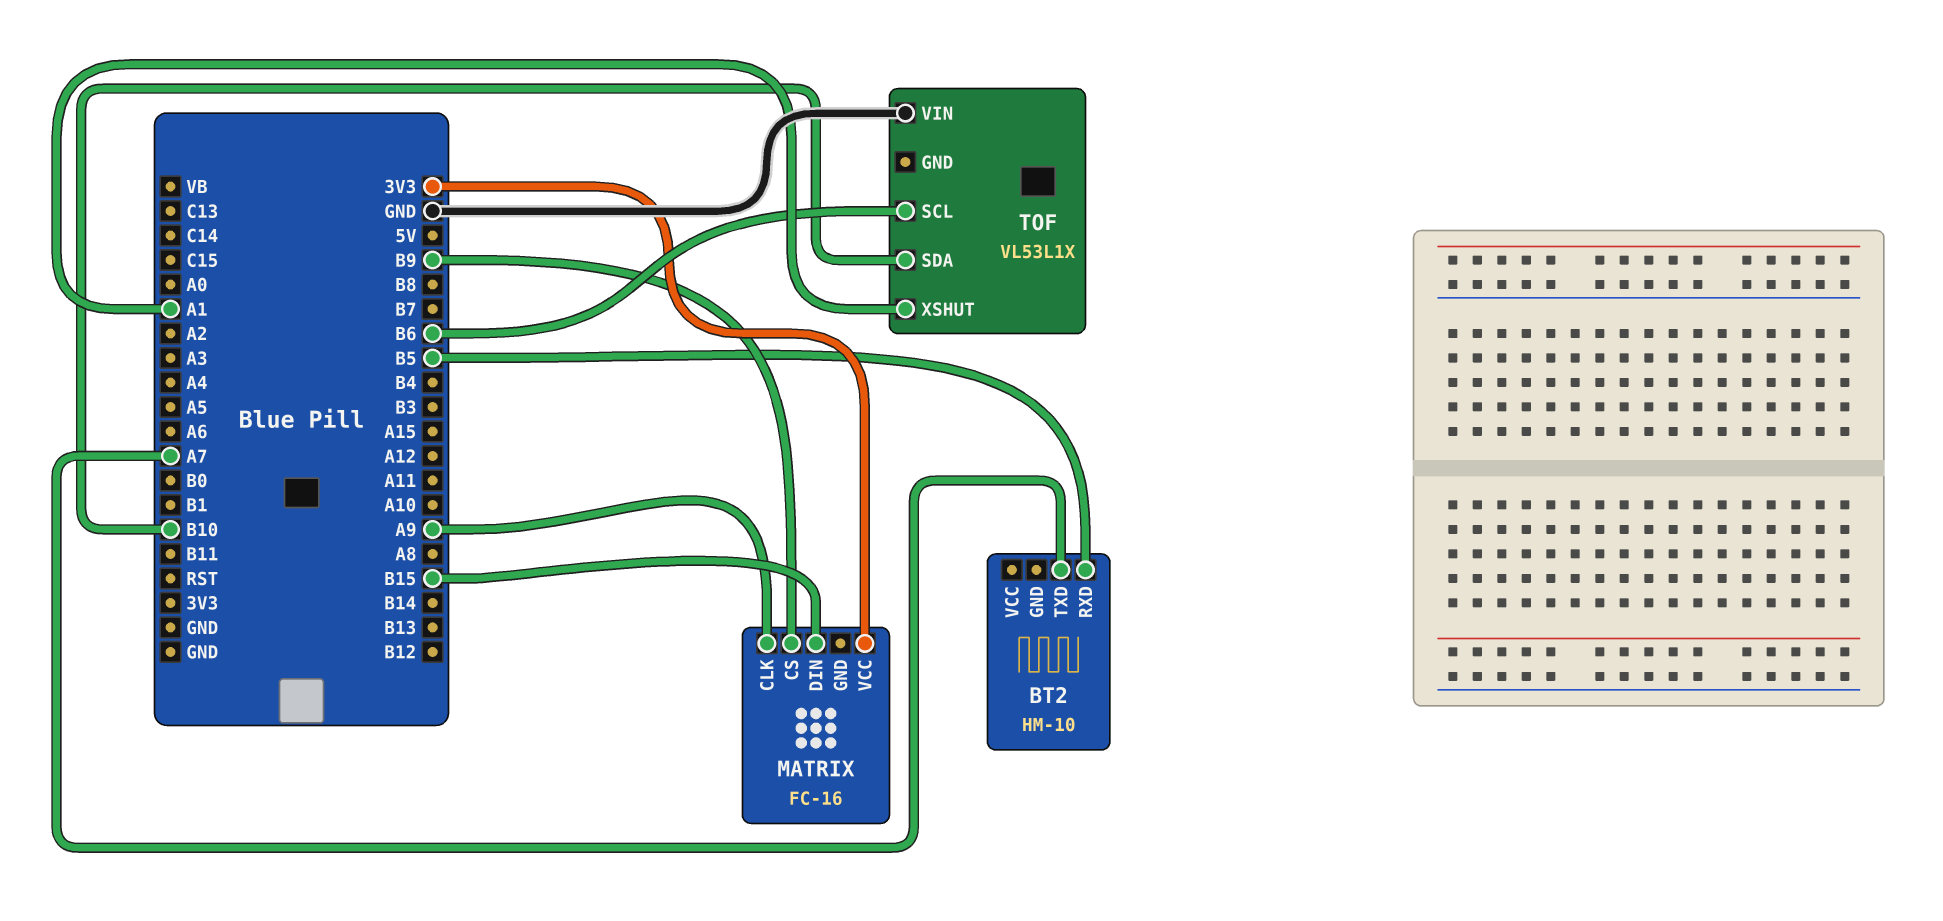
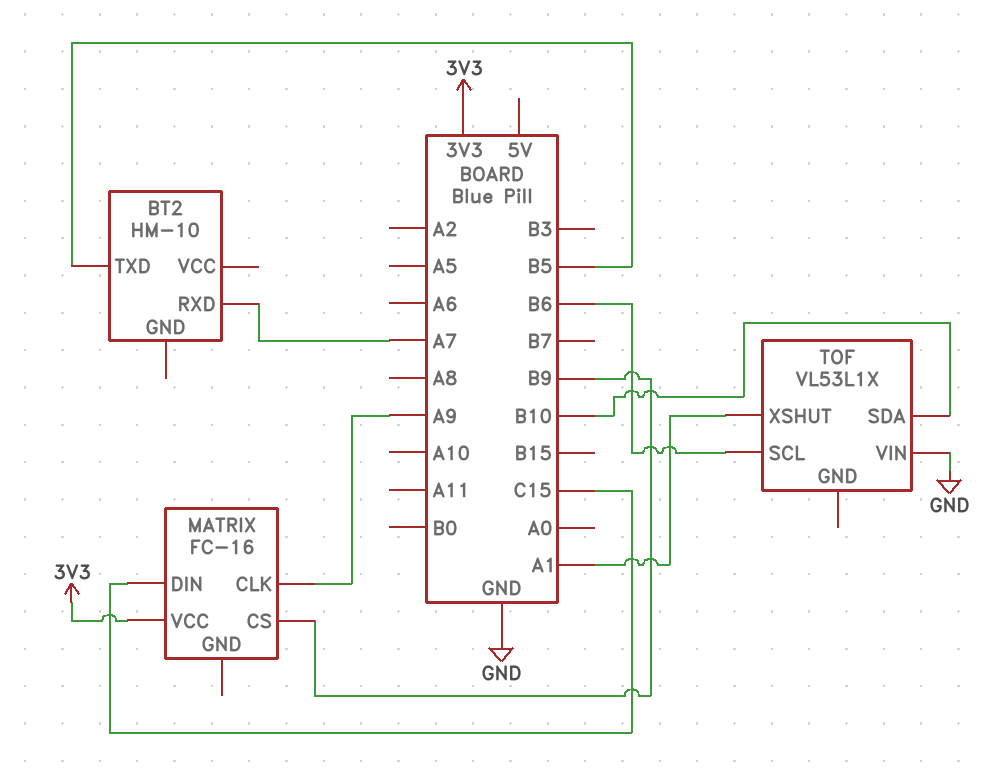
BT2 pin RXD: B5 -> A7
BT2 pin TXD: A7 -> B5
MATRIX pin DIN: B15 -> C15

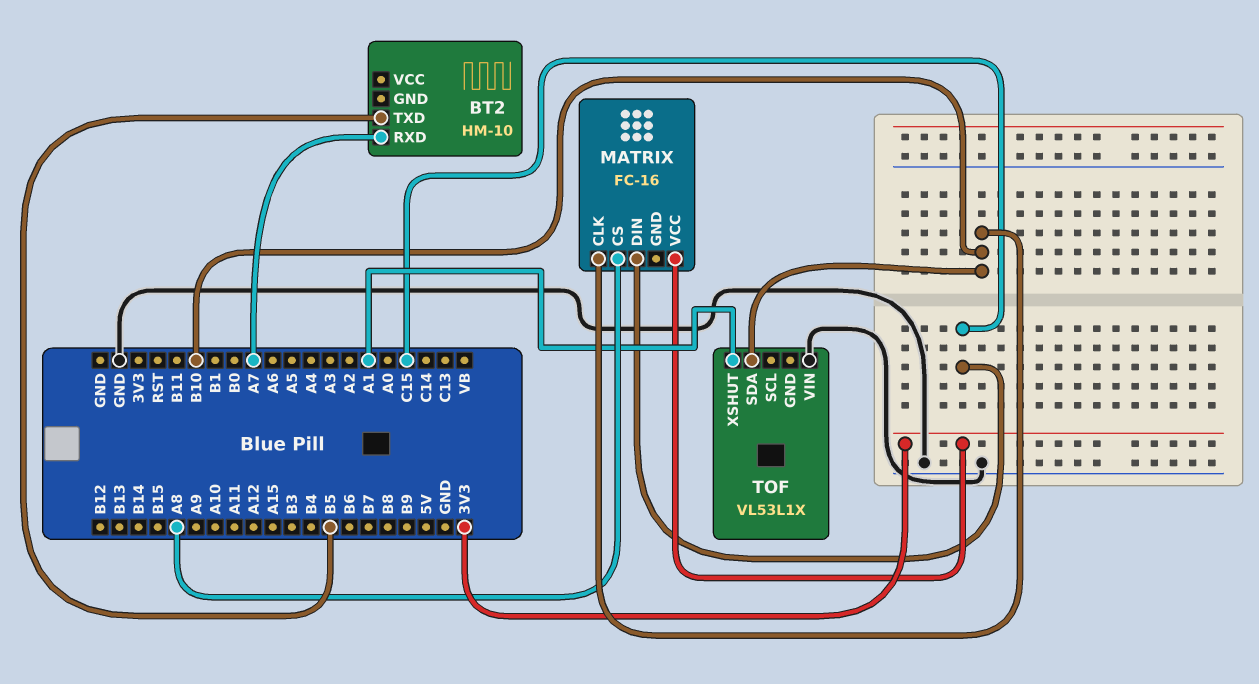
MATRIX pin CLK: A9 -> B10
MATRIX pin CS: B9 -> A8
TOF pin SCL: B6 -> none

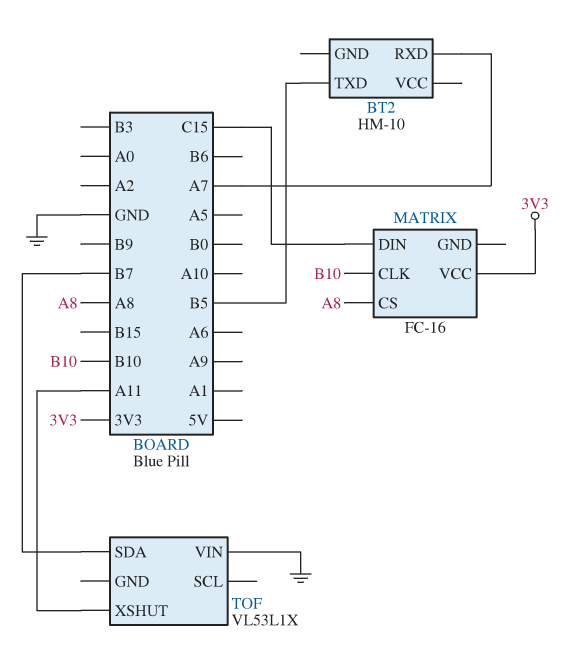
TOF pin SDA: B10 -> B7
TOF pin XSHUT: A1 -> A11

